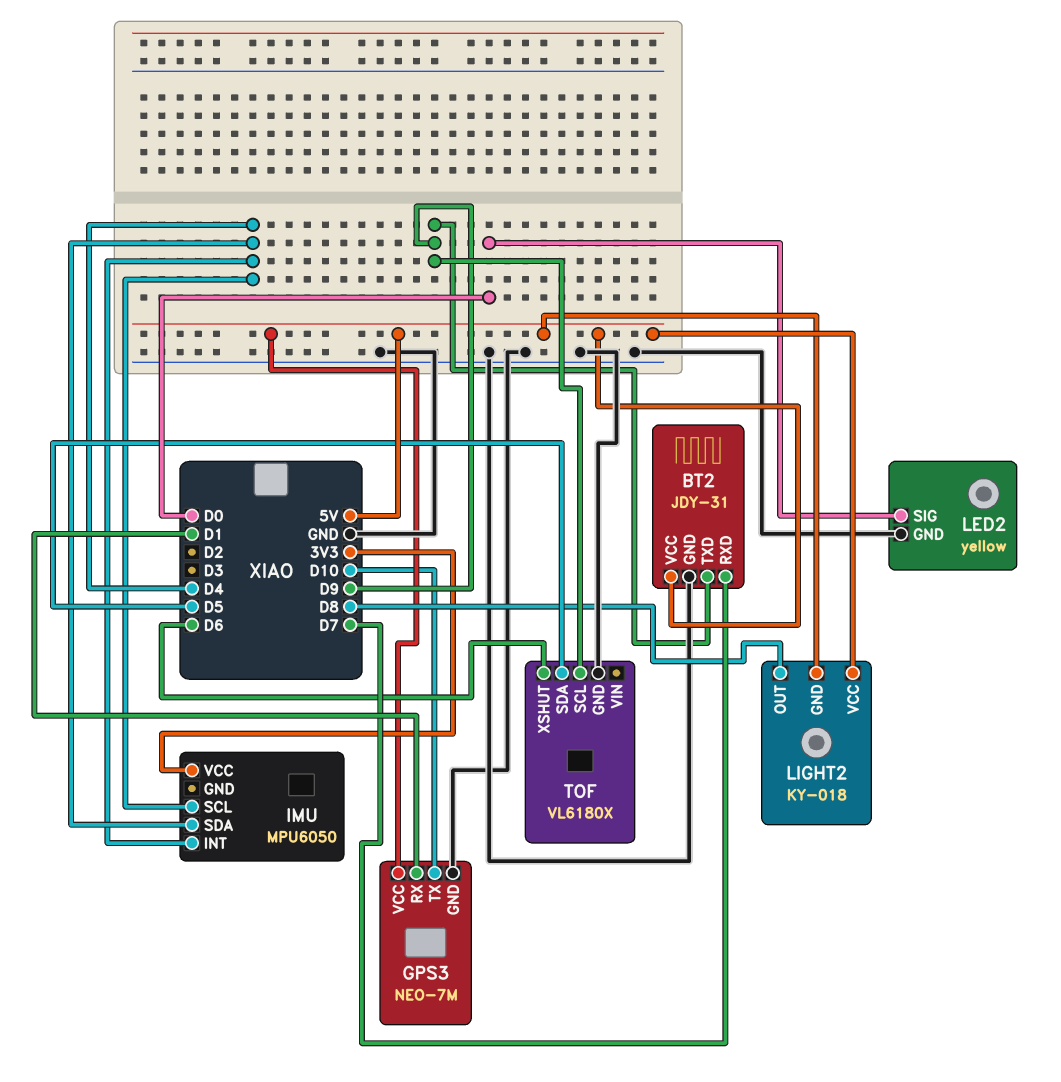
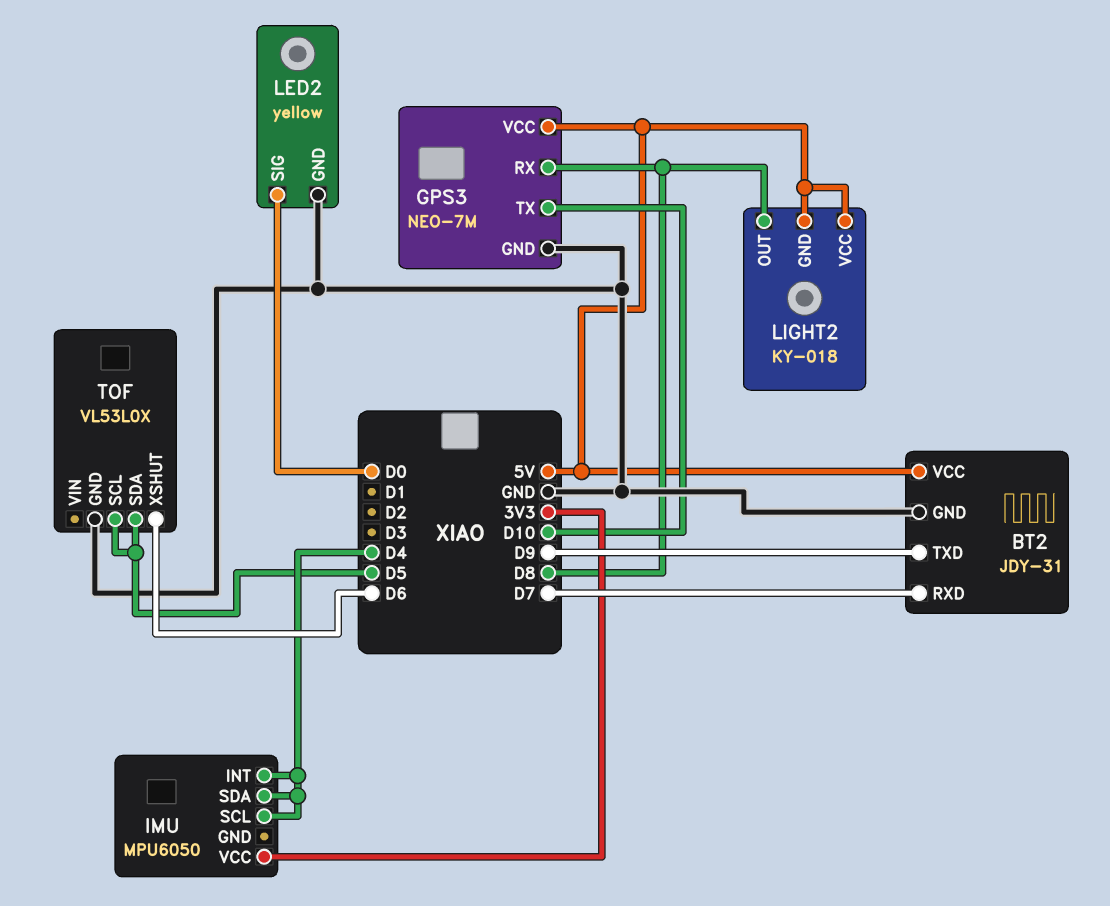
GPS3 pin RX: D1 -> D8
TOF: VL6180X -> VL53L0X
TOF pin SCL: D9 -> D5

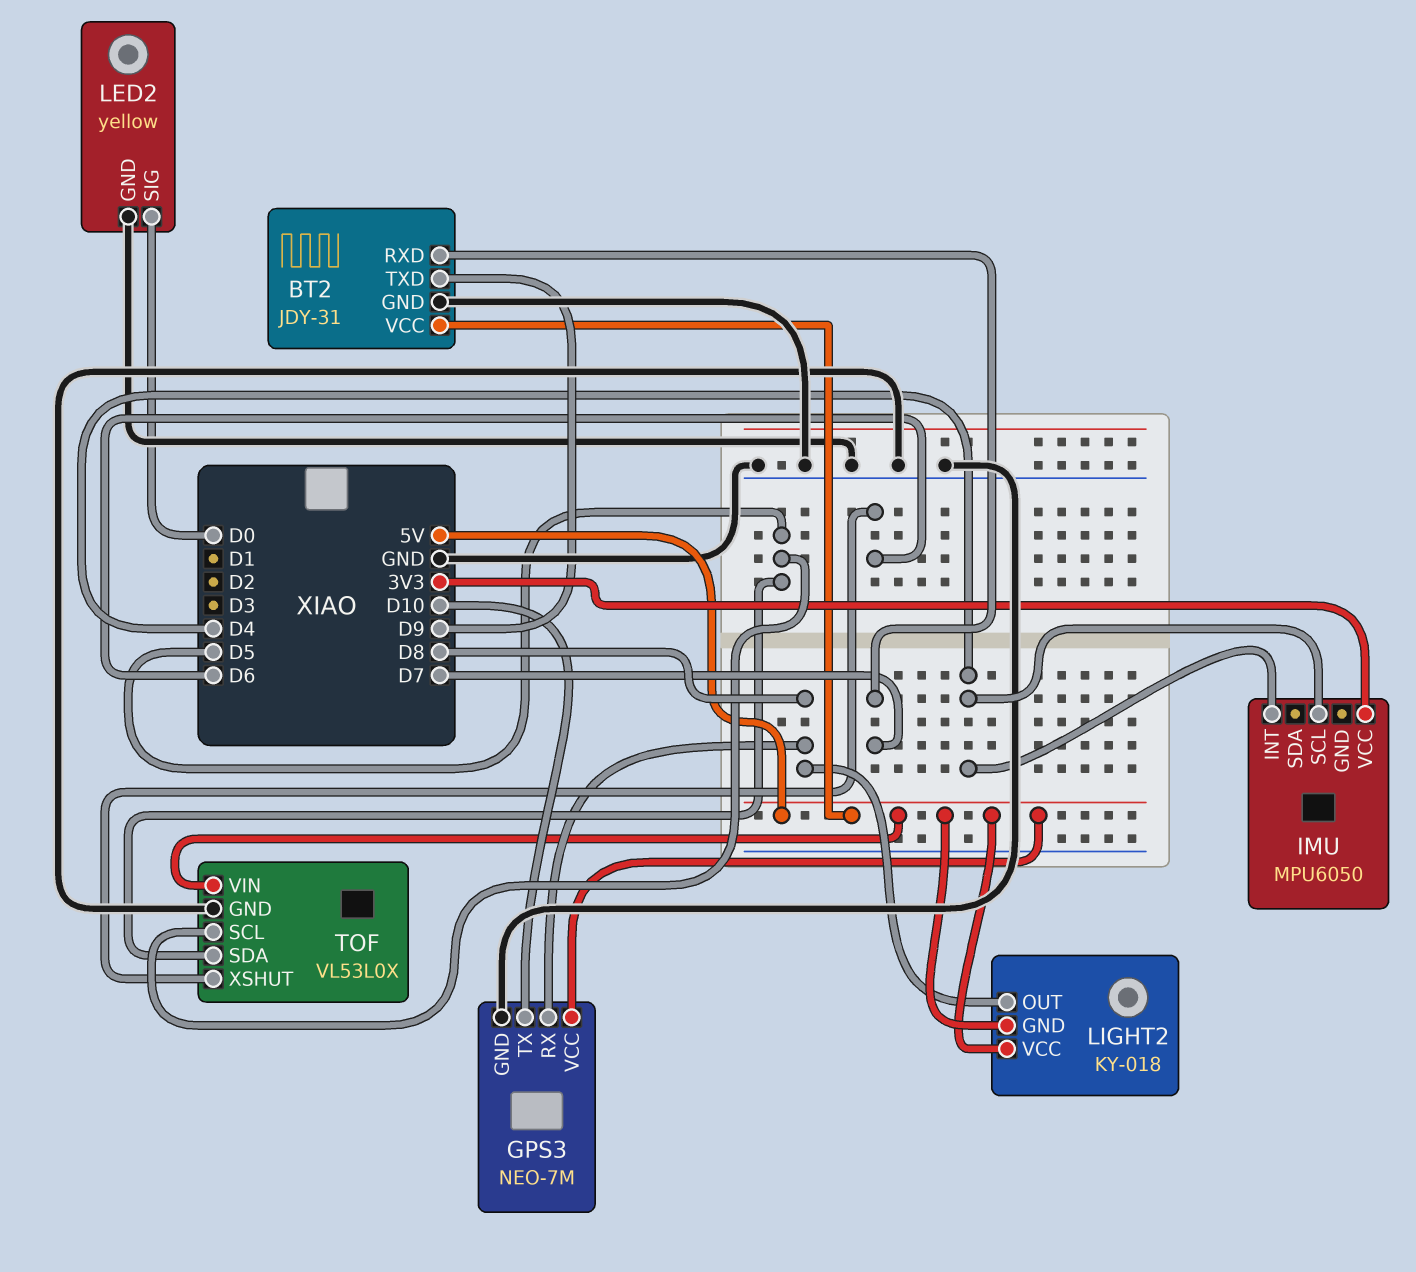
IMU pin SDA: D4 -> none
TOF pin VIN: none -> 5V

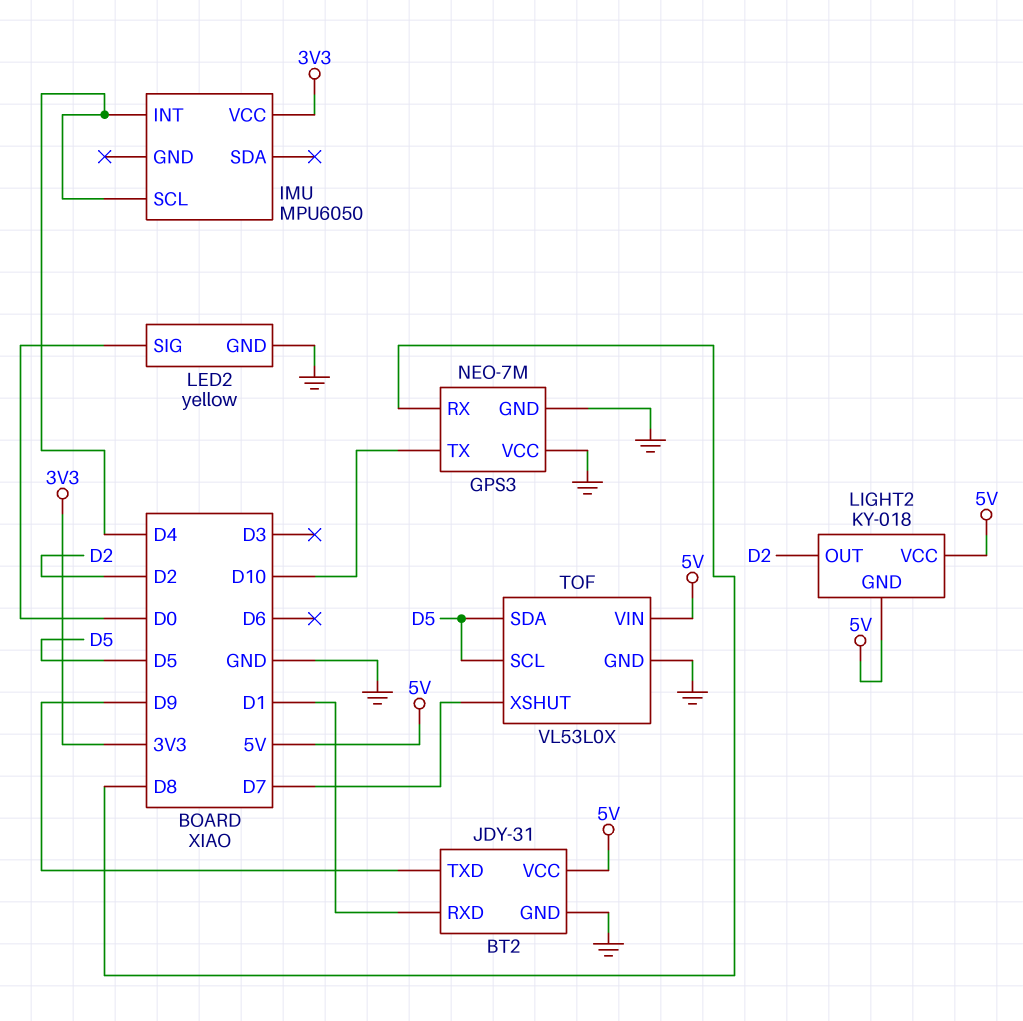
BT2 pin RXD: D7 -> D1
GPS3 pin VCC: 5V -> GND
LIGHT2 pin OUT: D8 -> D2
TOF pin XSHUT: D6 -> D7

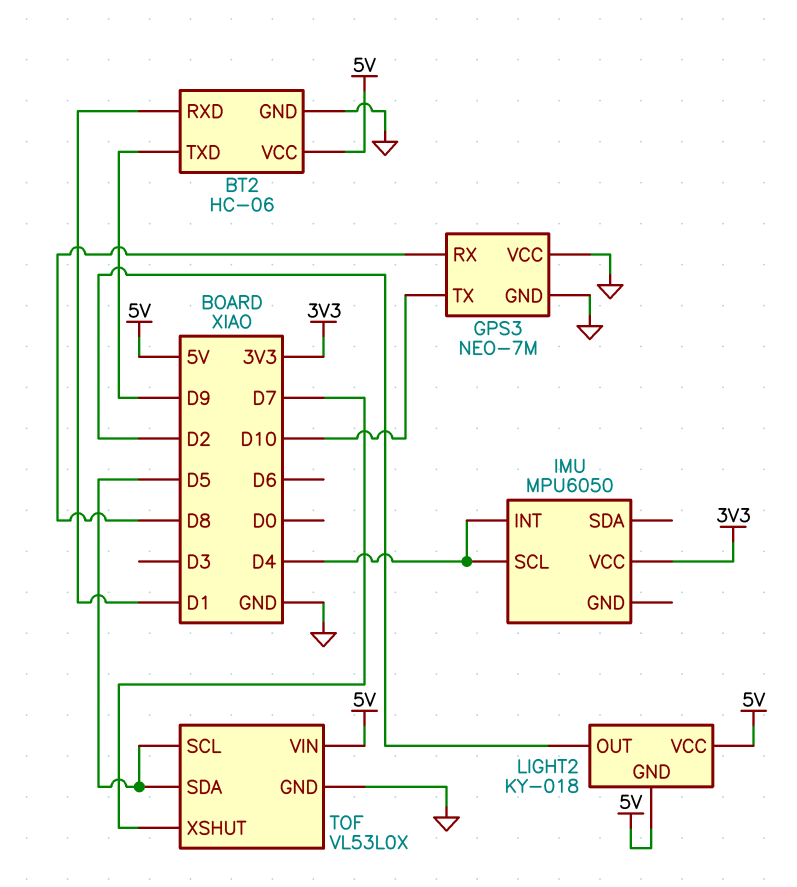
BT2: JDY-31 -> HC-06
LED2: yellow -> none
LED2 pin GND: GND -> none
LED2 pin SIG: D0 -> none

